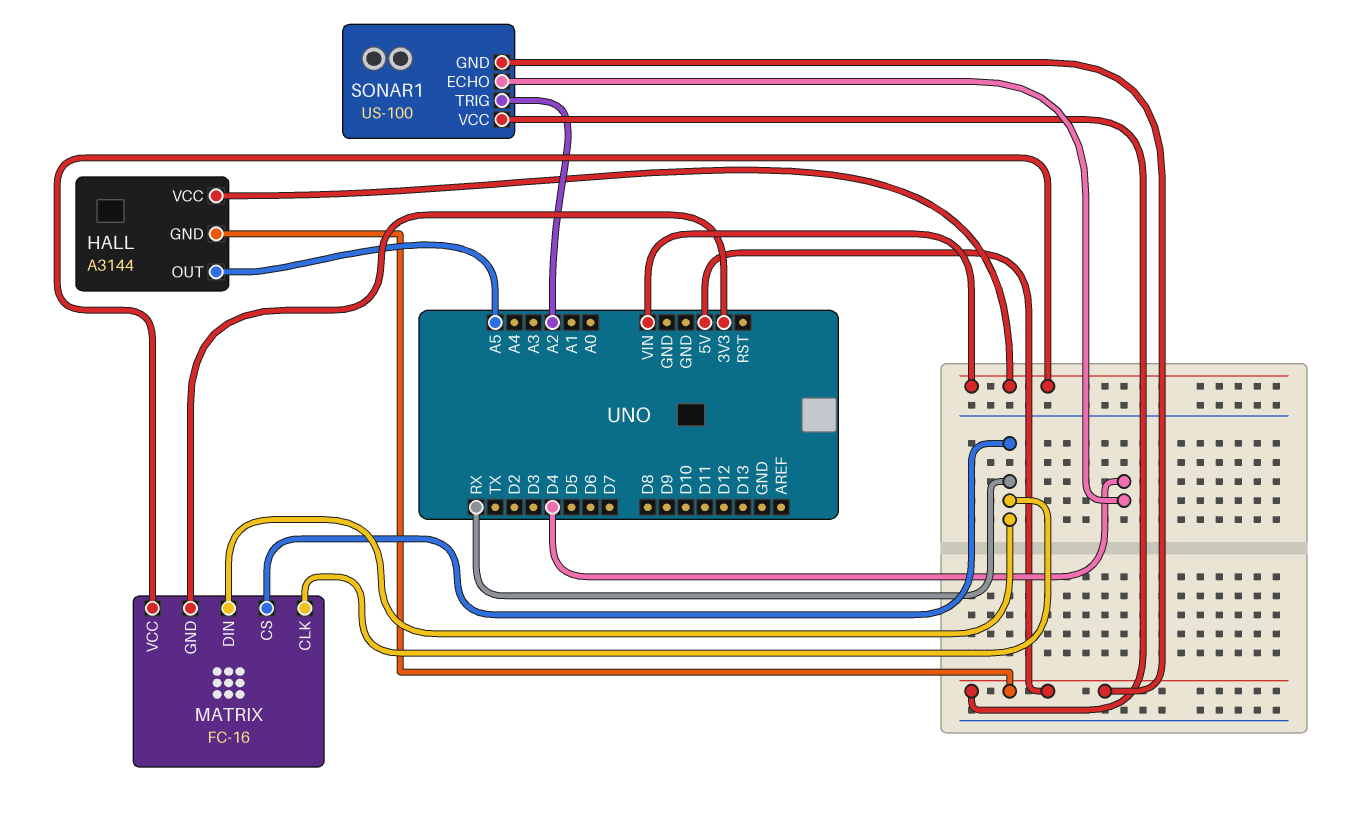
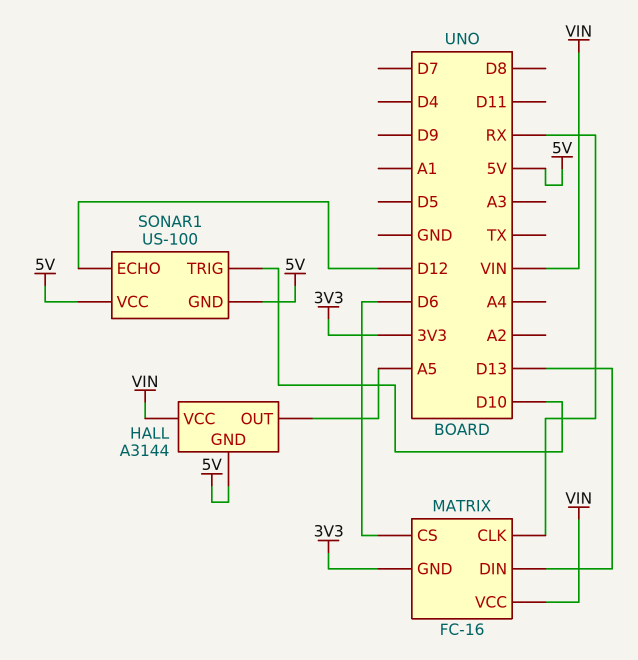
MATRIX pin CS: RX -> D6
MATRIX pin DIN: RX -> D13
SONAR1 pin ECHO: D4 -> D12
SONAR1 pin TRIG: A2 -> D10

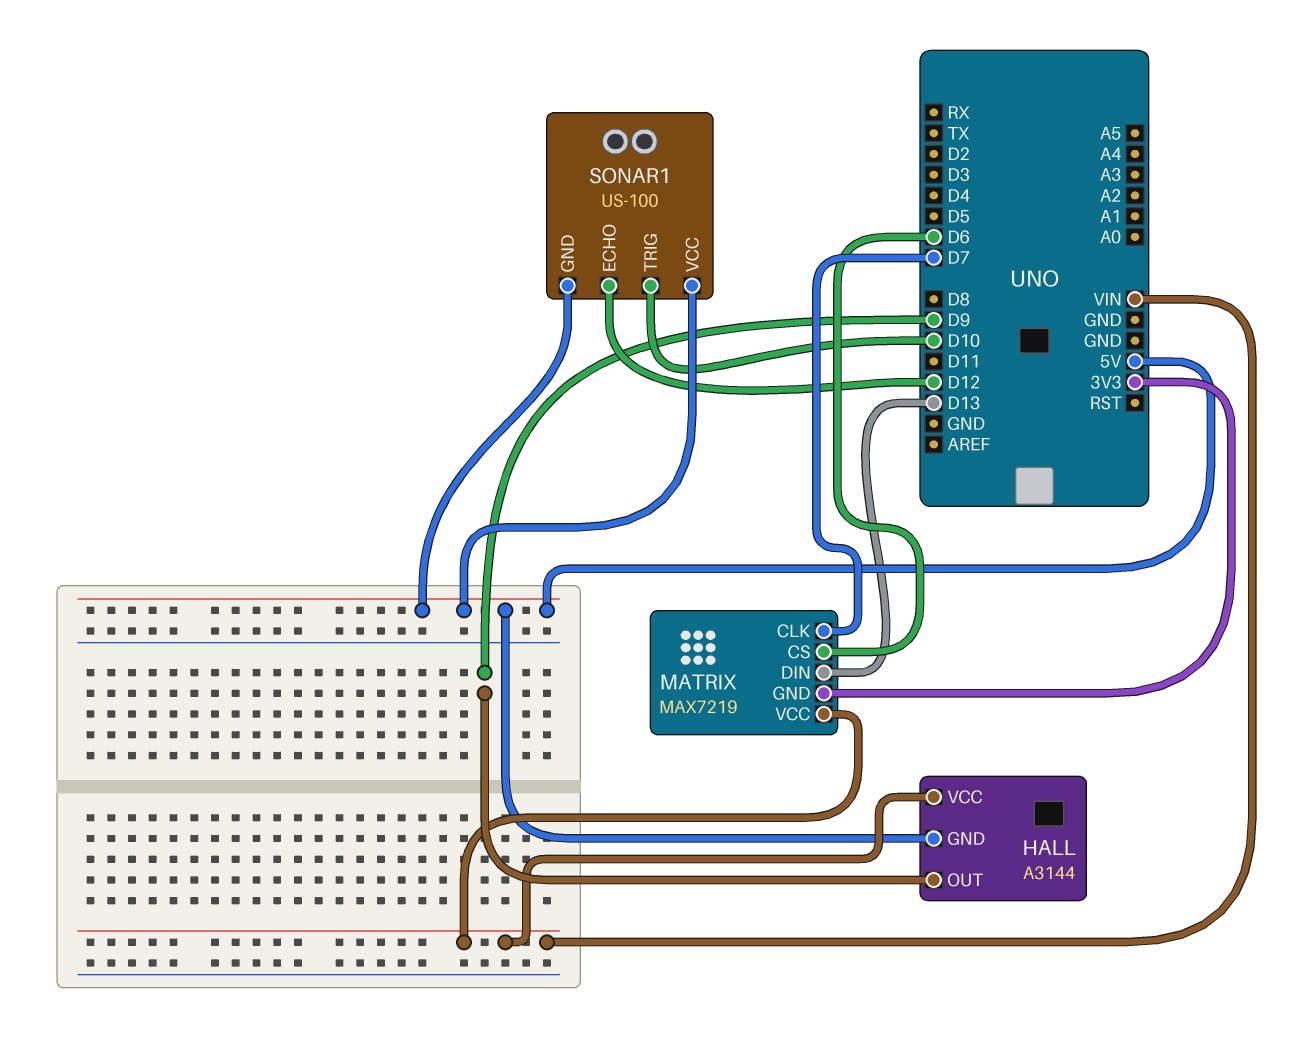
HALL pin OUT: A5 -> D9
MATRIX: FC-16 -> MAX7219
MATRIX pin CLK: RX -> D7

